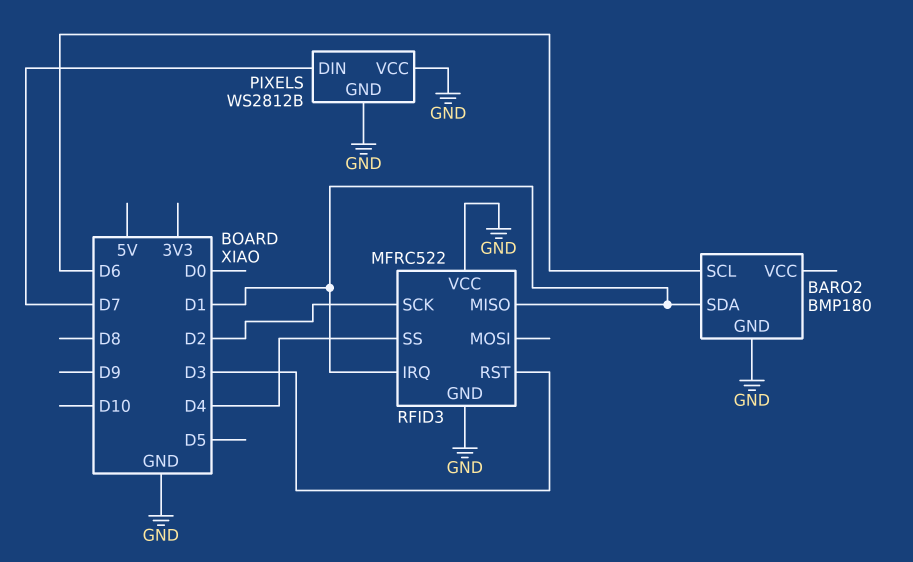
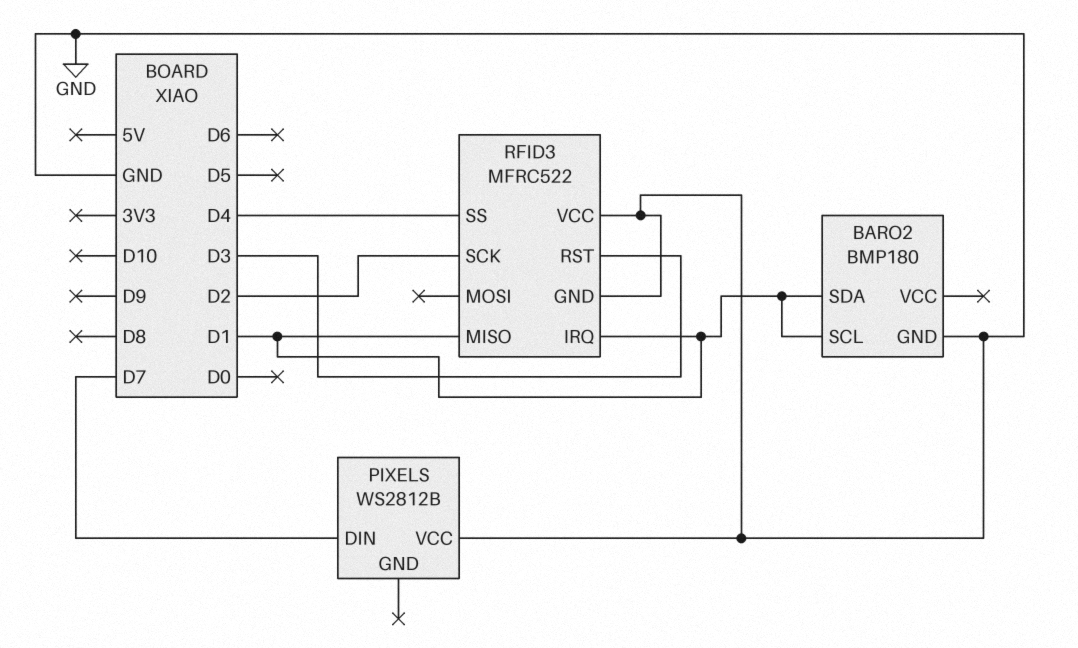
BARO2 pin SCL: D6 -> D1
PIXELS pin GND: GND -> none

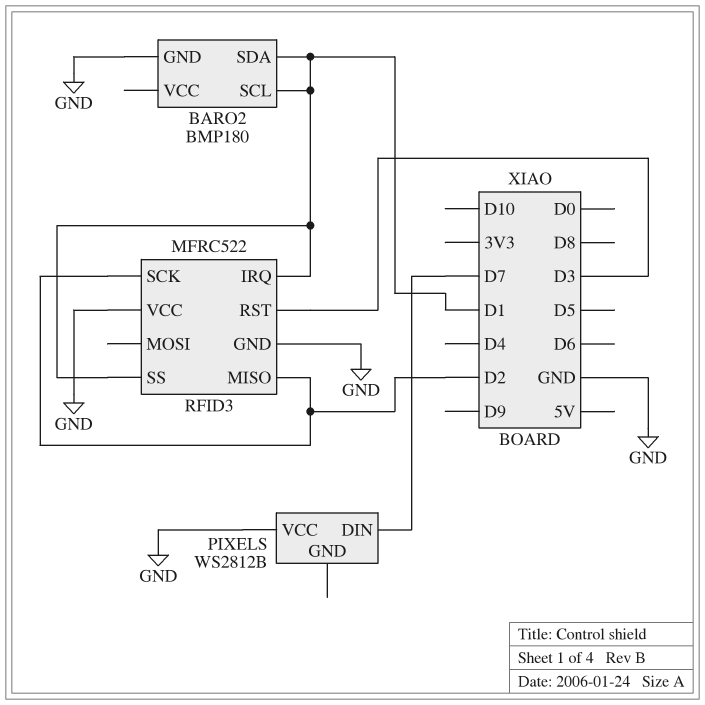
RFID3 pin MISO: D1 -> D2
RFID3 pin SS: D4 -> D1

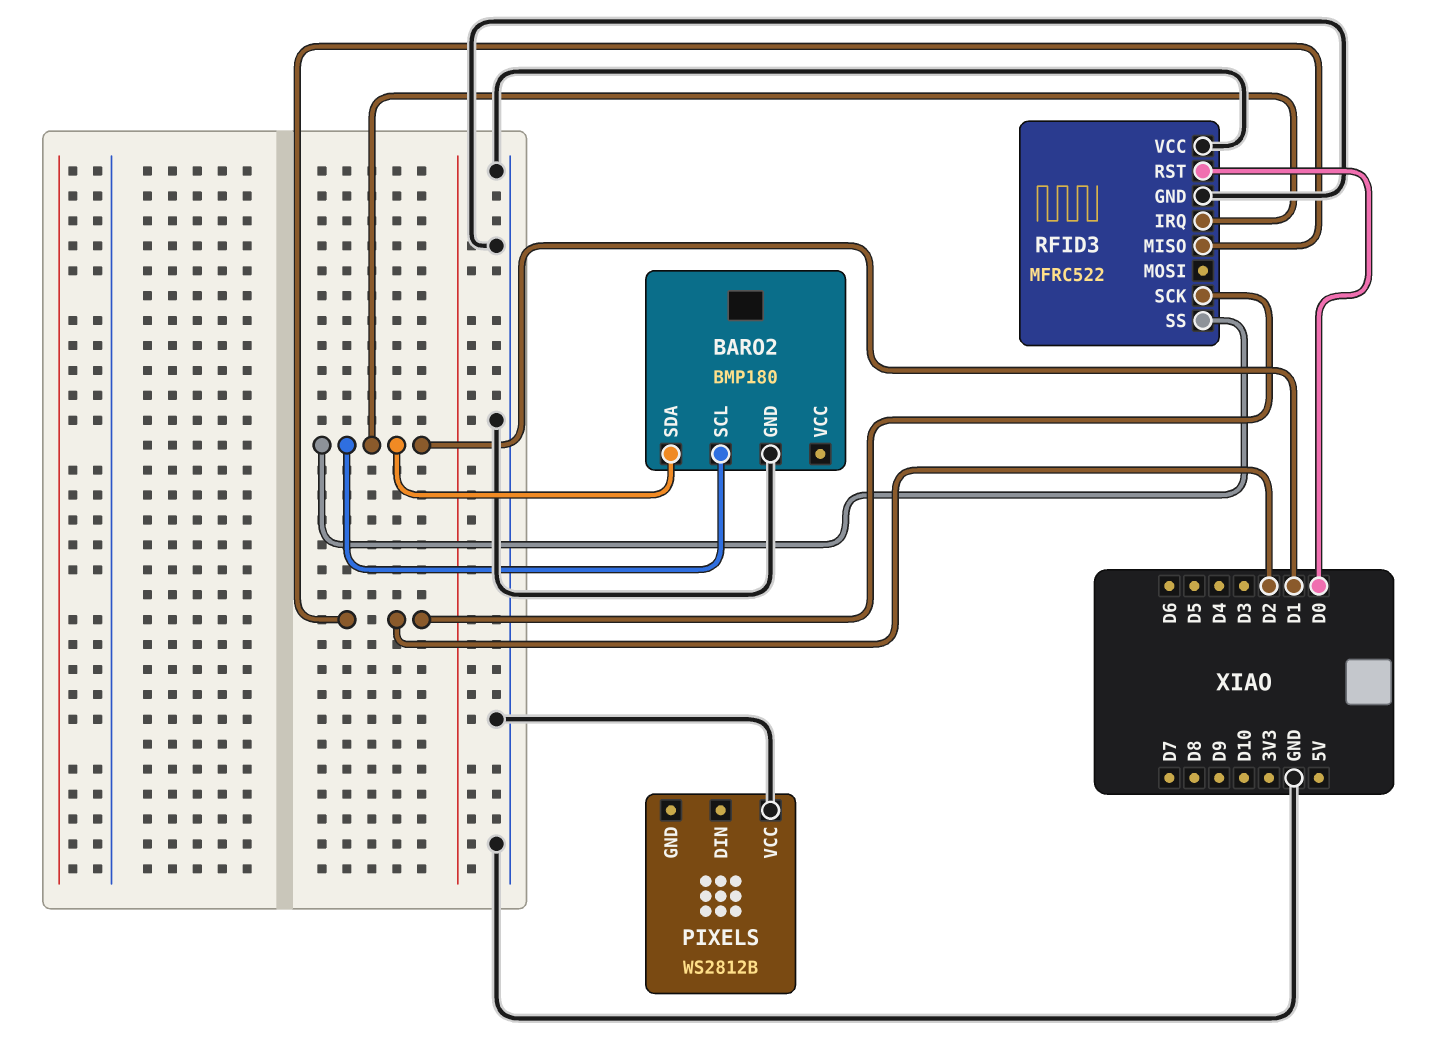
PIXELS pin DIN: D7 -> none
RFID3 pin RST: D3 -> D0

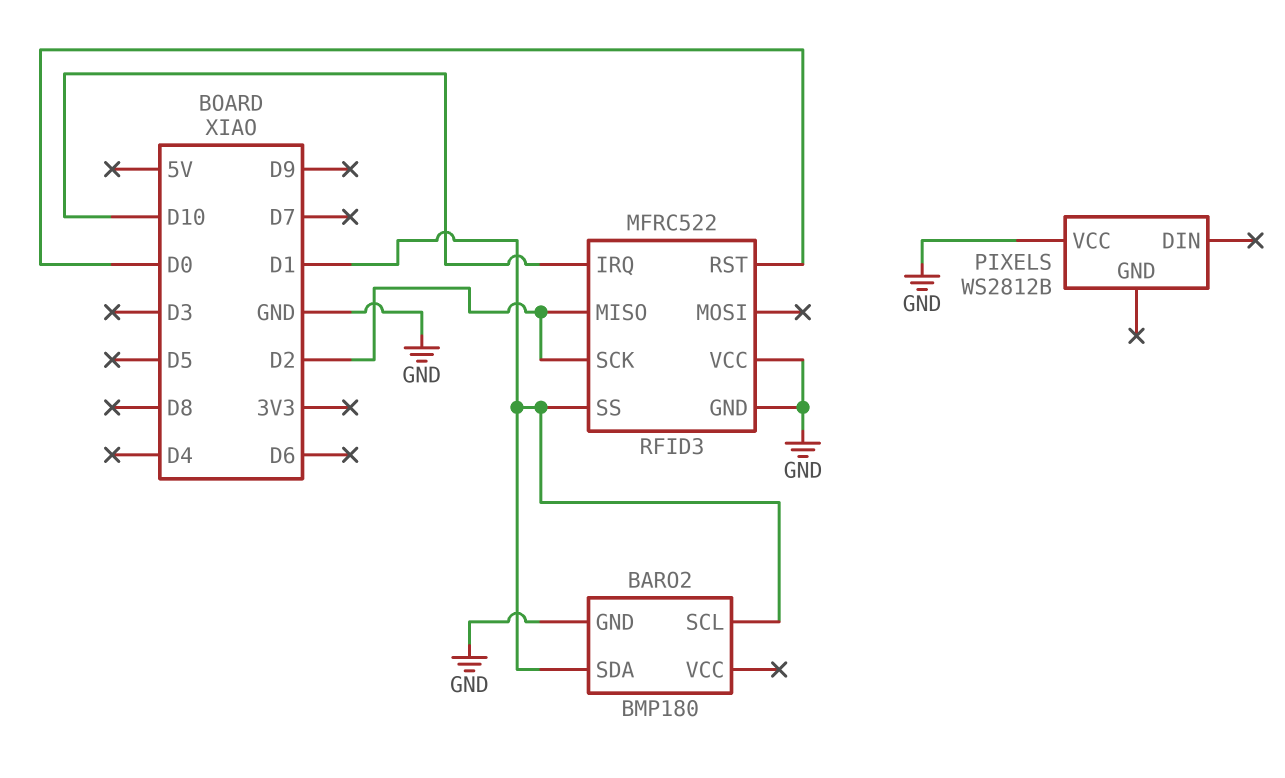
RFID3 pin IRQ: D1 -> D10

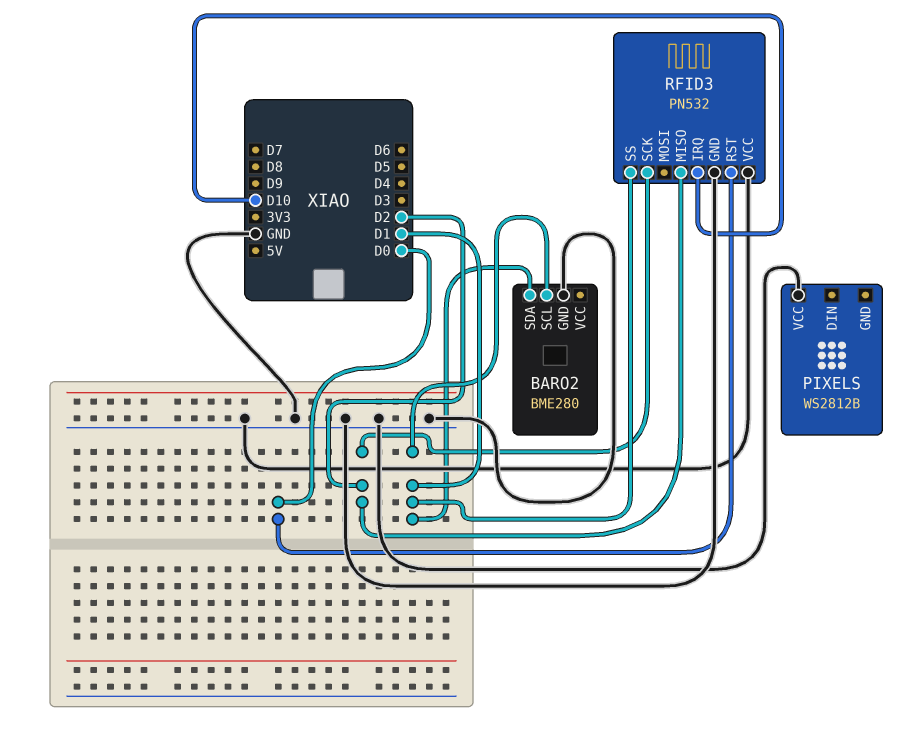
BARO2: BMP180 -> BME280
RFID3: MFRC522 -> PN532

